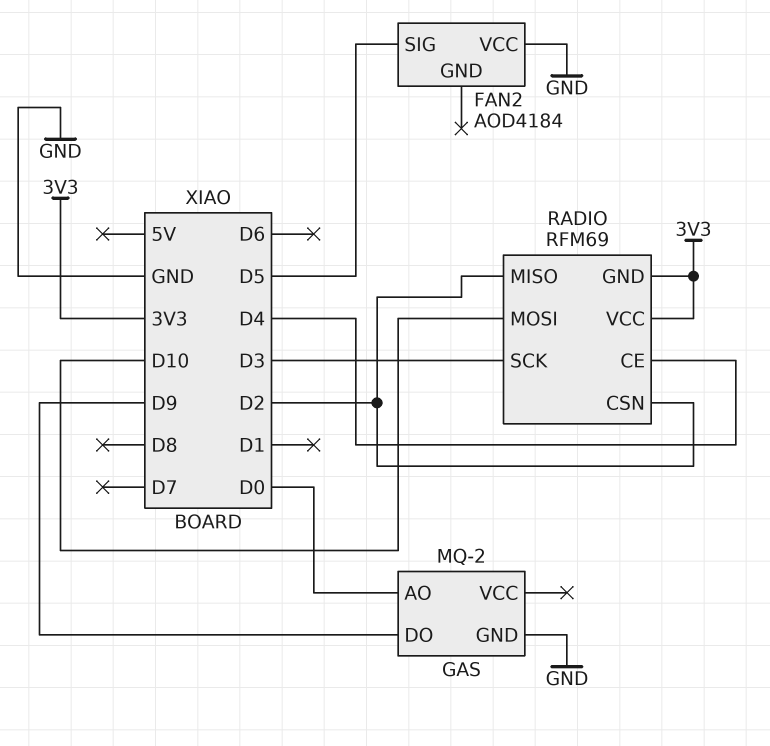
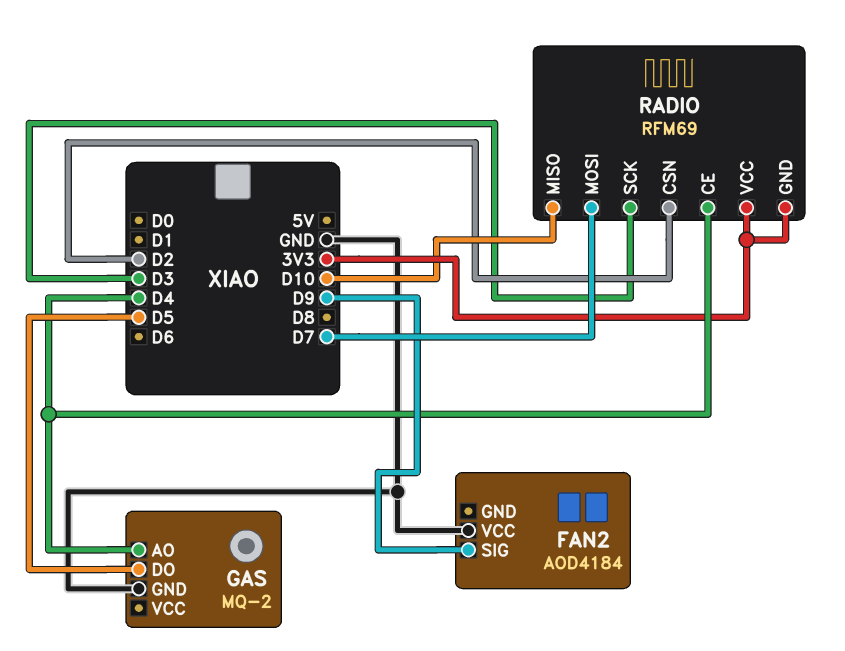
FAN2 pin SIG: D5 -> D9
GAS pin AO: D0 -> D4
GAS pin DO: D9 -> D5
RADIO pin MISO: D2 -> D10
RADIO pin MOSI: D10 -> D7

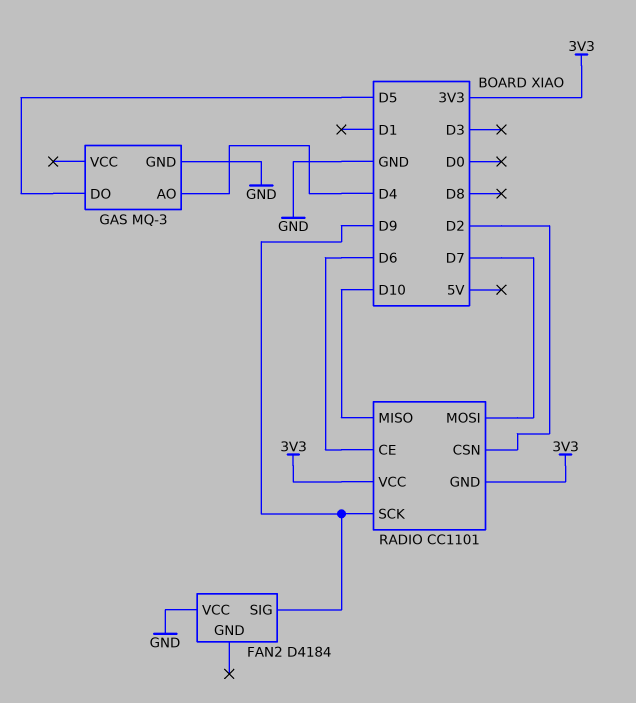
FAN2: AOD4184 -> D4184
GAS: MQ-2 -> MQ-3
RADIO: RFM69 -> CC1101
RADIO pin CE: D4 -> D6
RADIO pin SCK: D3 -> D9

